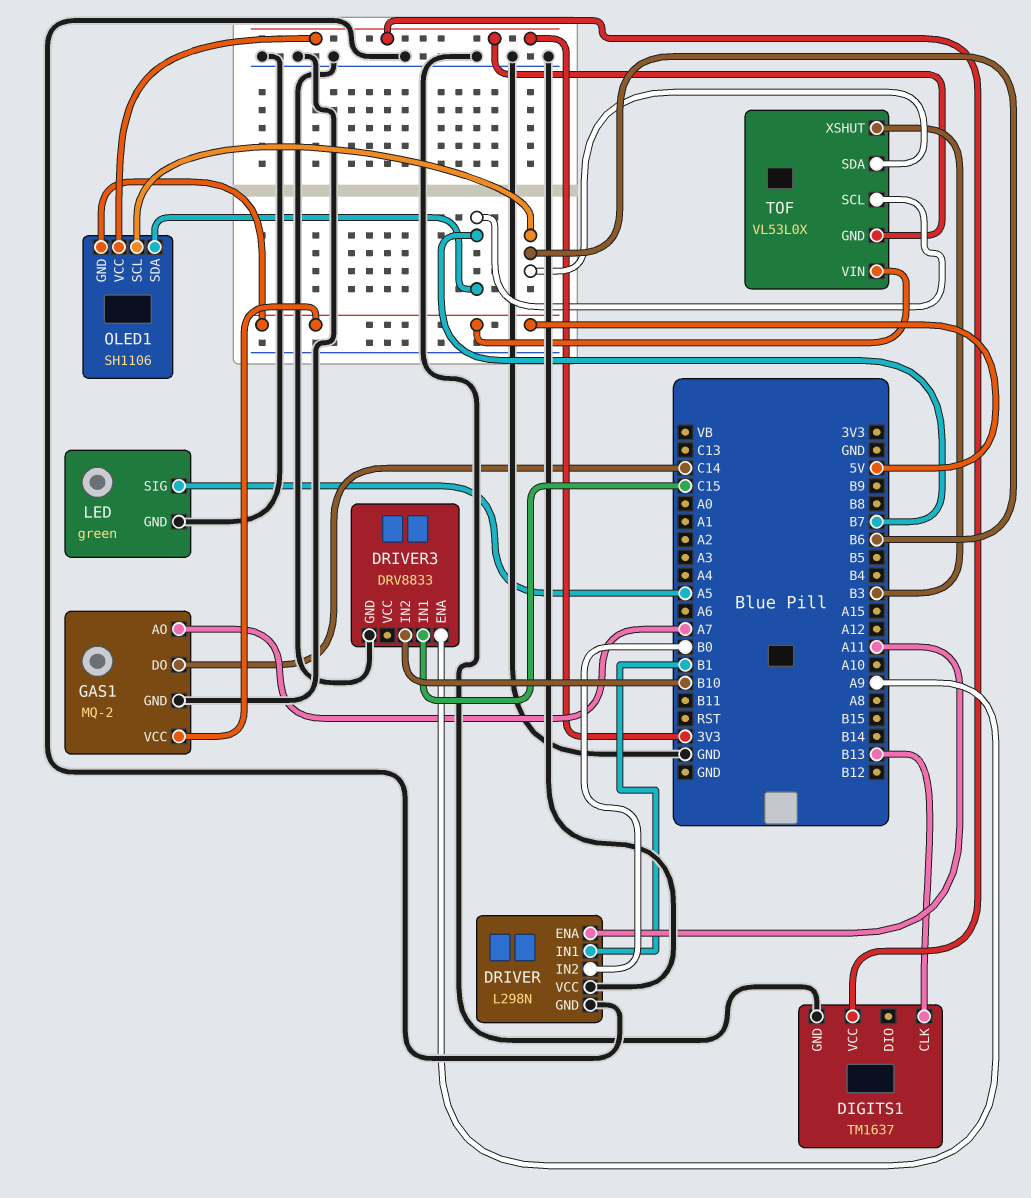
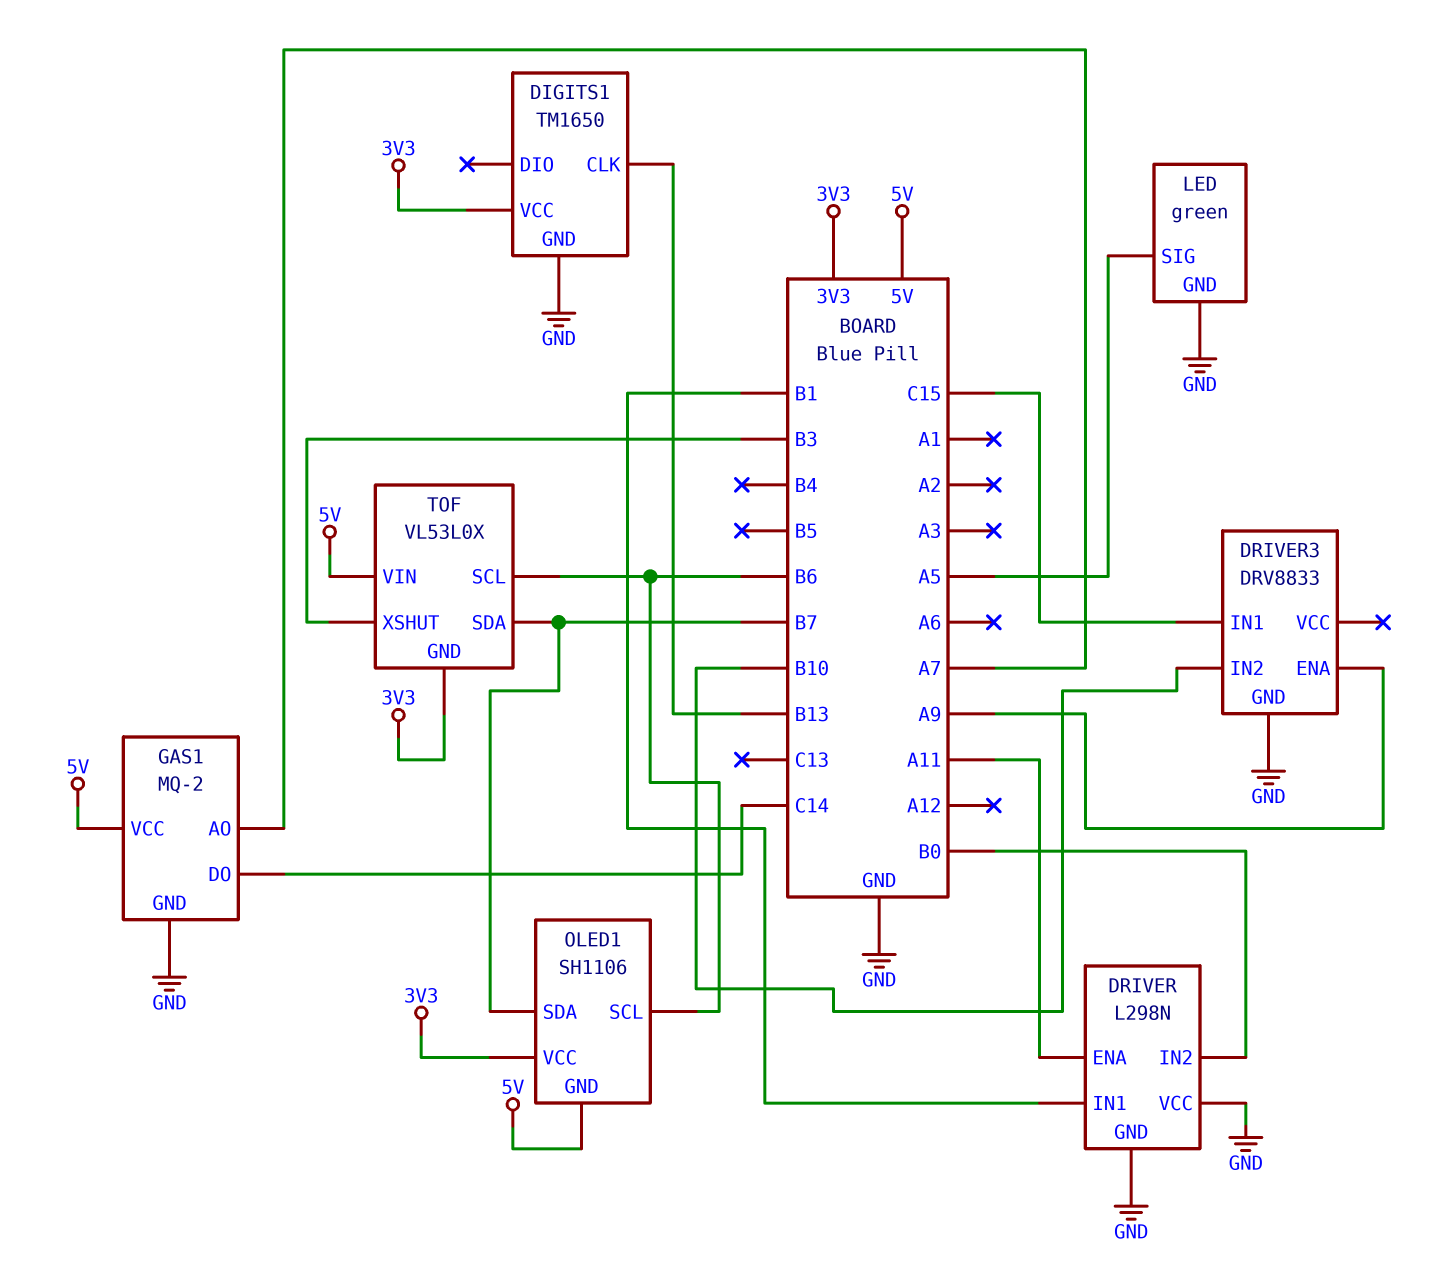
DIGITS1: TM1637 -> TM1650
TOF pin SCL: B7 -> B6
TOF pin SDA: B6 -> B7

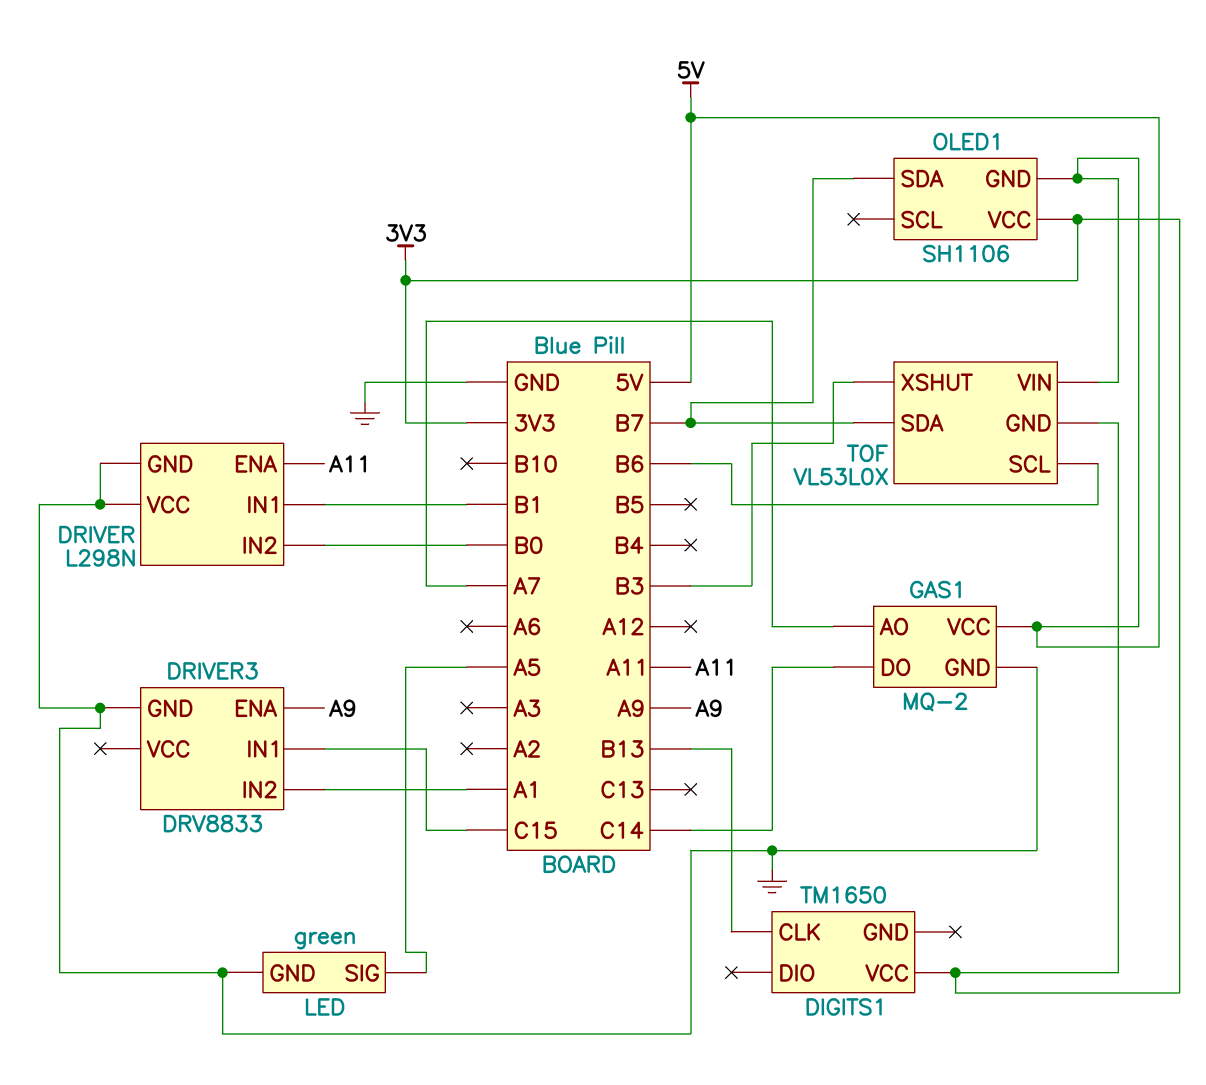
DIGITS1 pin GND: GND -> none
DRIVER3 pin IN2: B10 -> A1
OLED1 pin SCL: B6 -> none

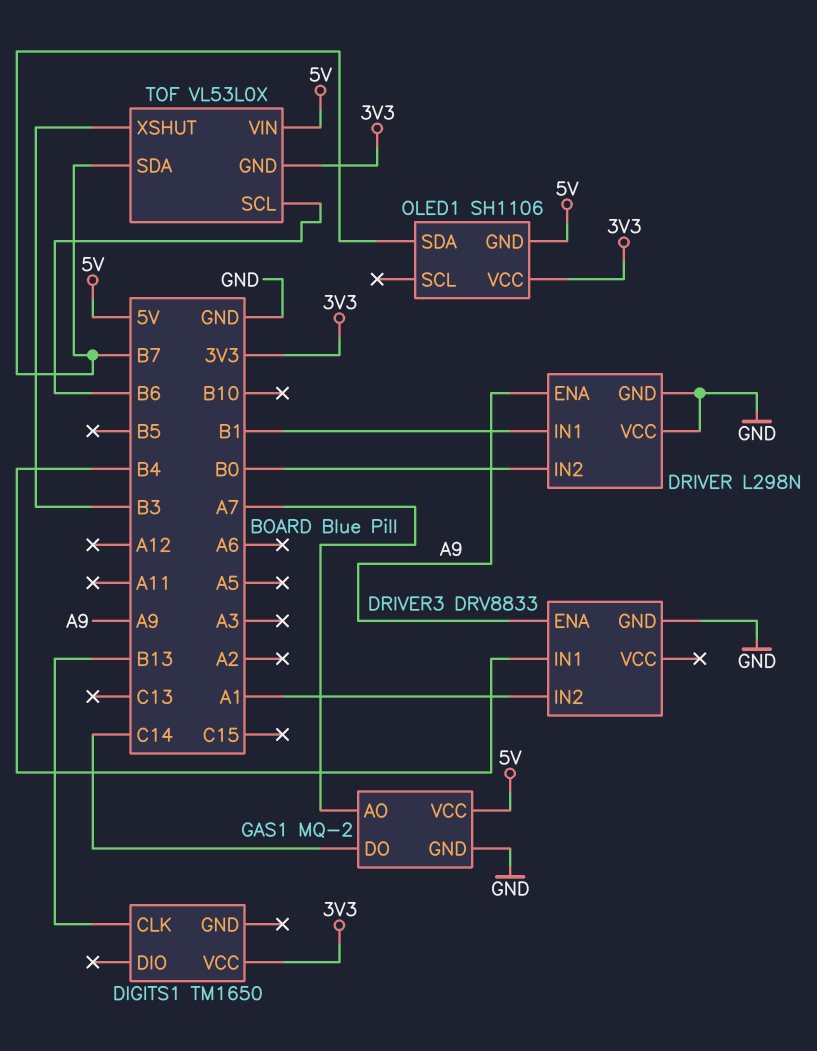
DRIVER pin ENA: A11 -> A9
DRIVER3 pin IN1: C15 -> B4
LED: green -> none
LED pin GND: GND -> none
LED pin SIG: A5 -> none

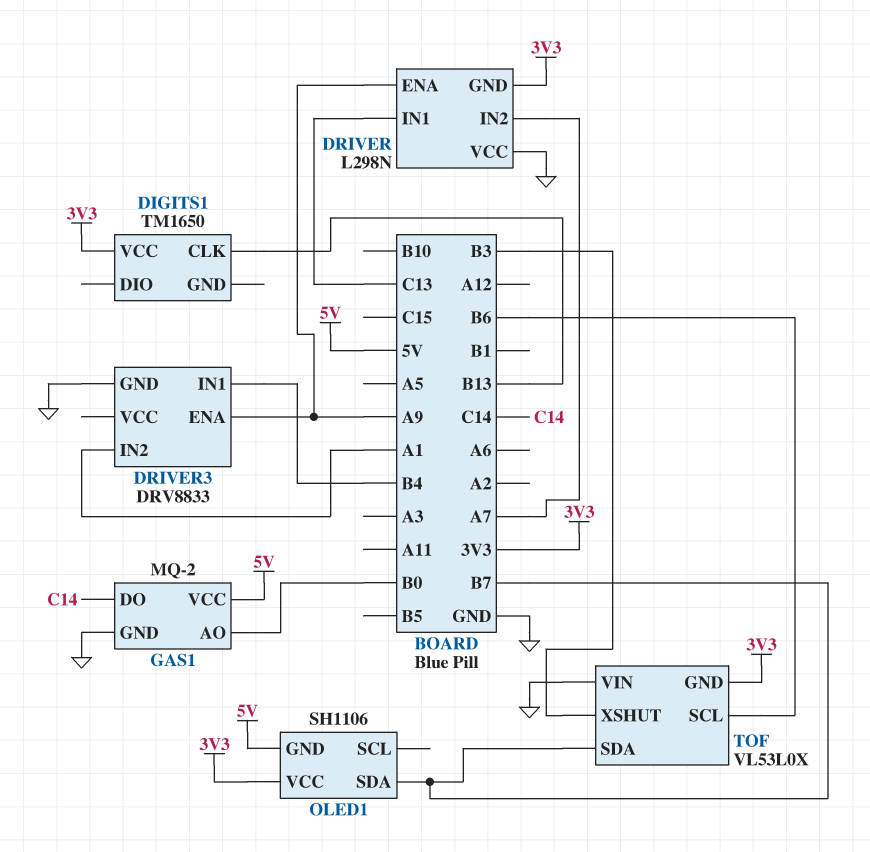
DRIVER pin GND: GND -> 3V3
DRIVER pin IN1: B1 -> C13
DRIVER pin IN2: B0 -> A7
GAS1 pin AO: A7 -> B0
TOF pin VIN: 5V -> GND

